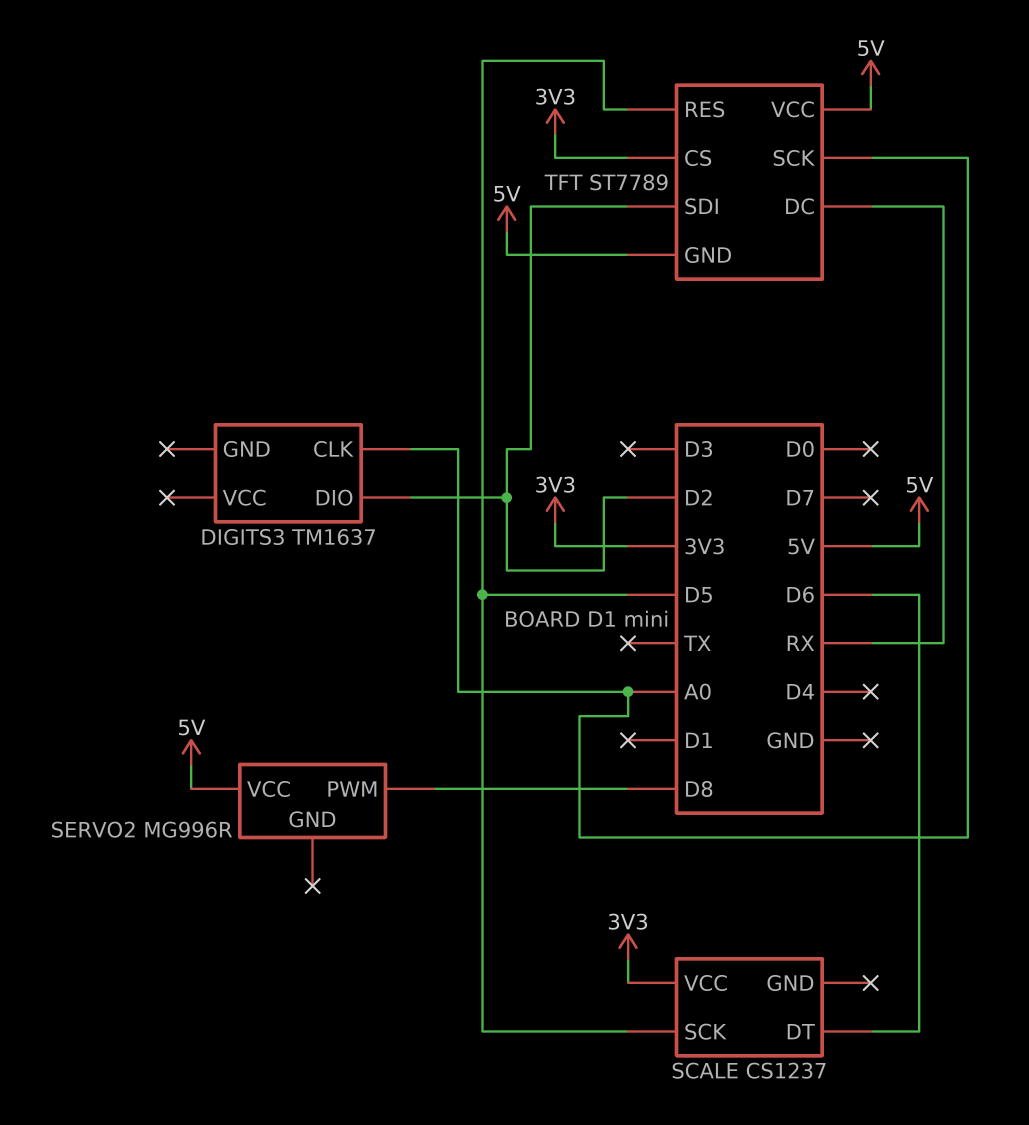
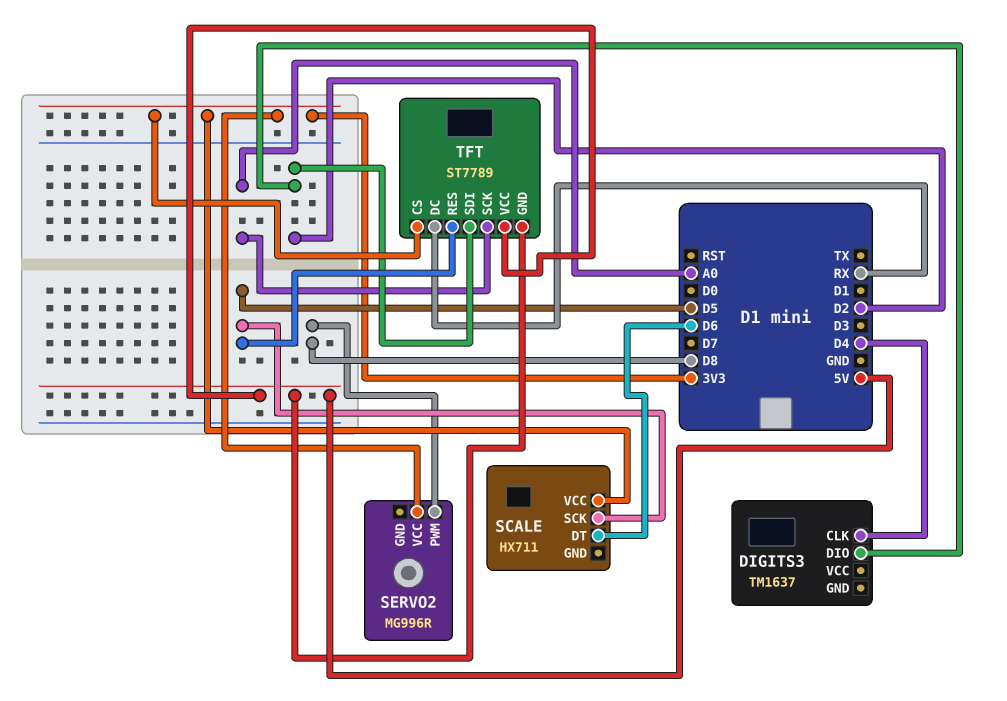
DIGITS3 pin CLK: A0 -> D4
SCALE: CS1237 -> HX711
SERVO2 pin VCC: 5V -> 3V3

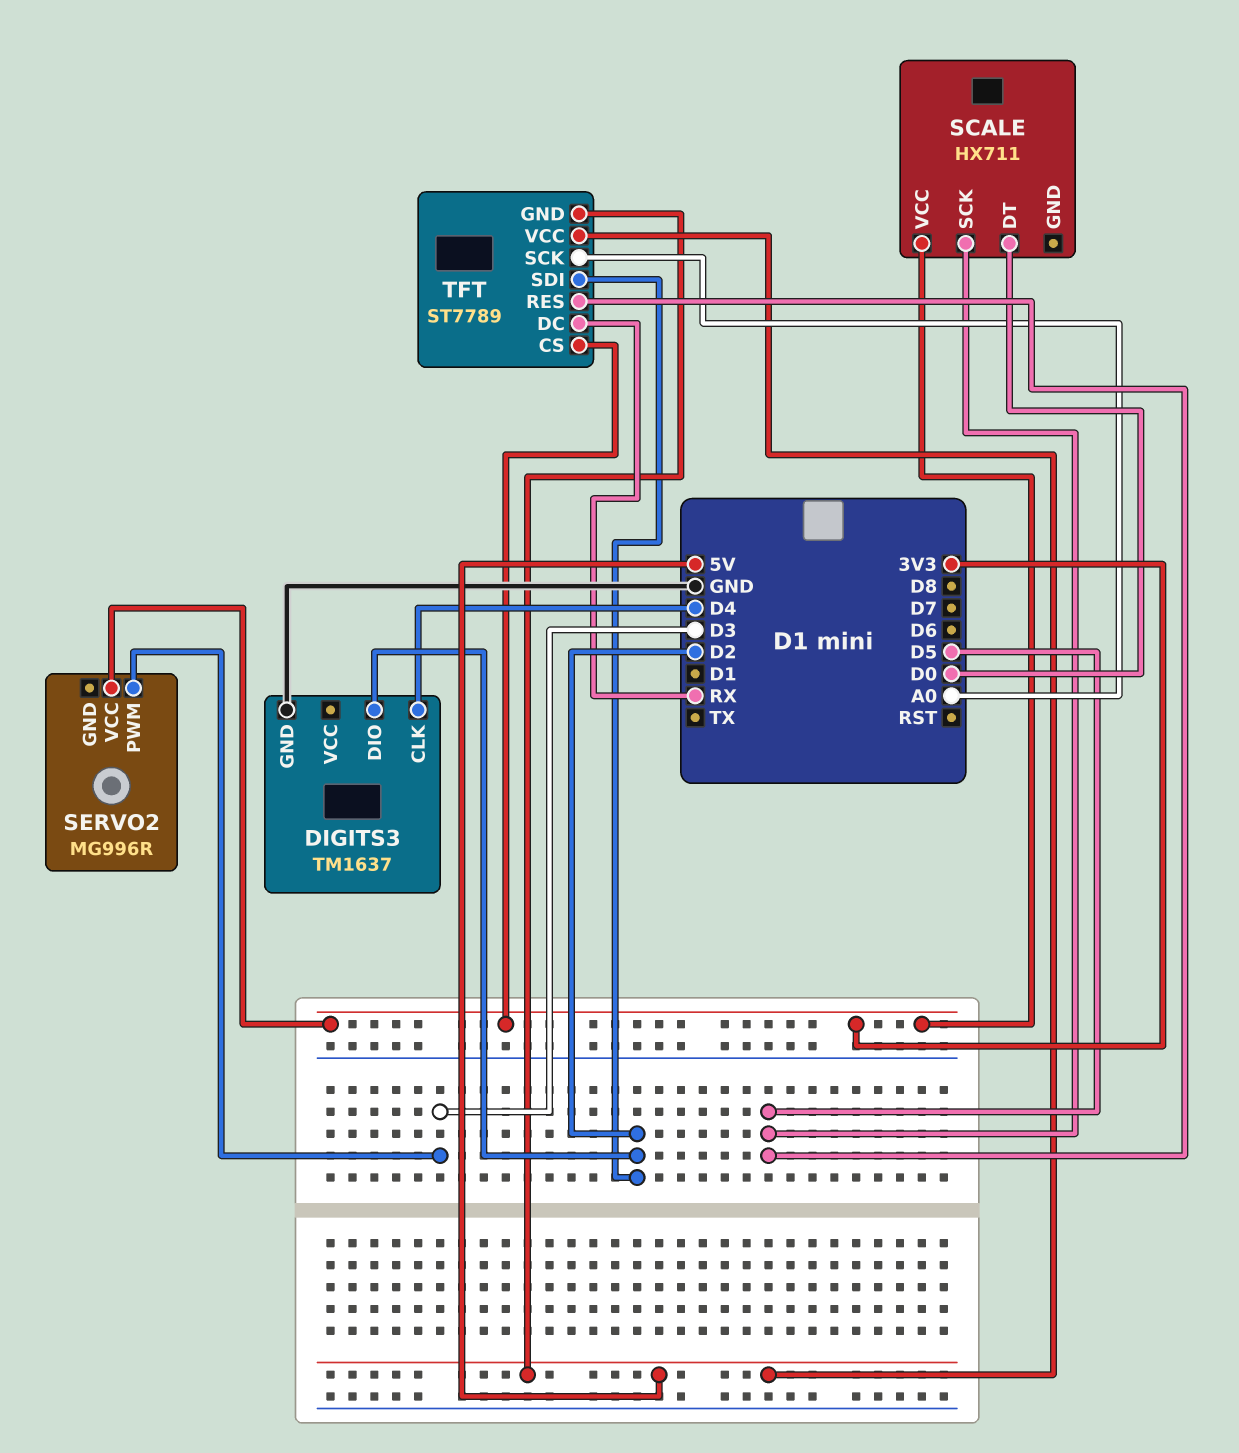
DIGITS3 pin GND: none -> GND
SCALE pin DT: D6 -> D0
SERVO2 pin PWM: D8 -> D3

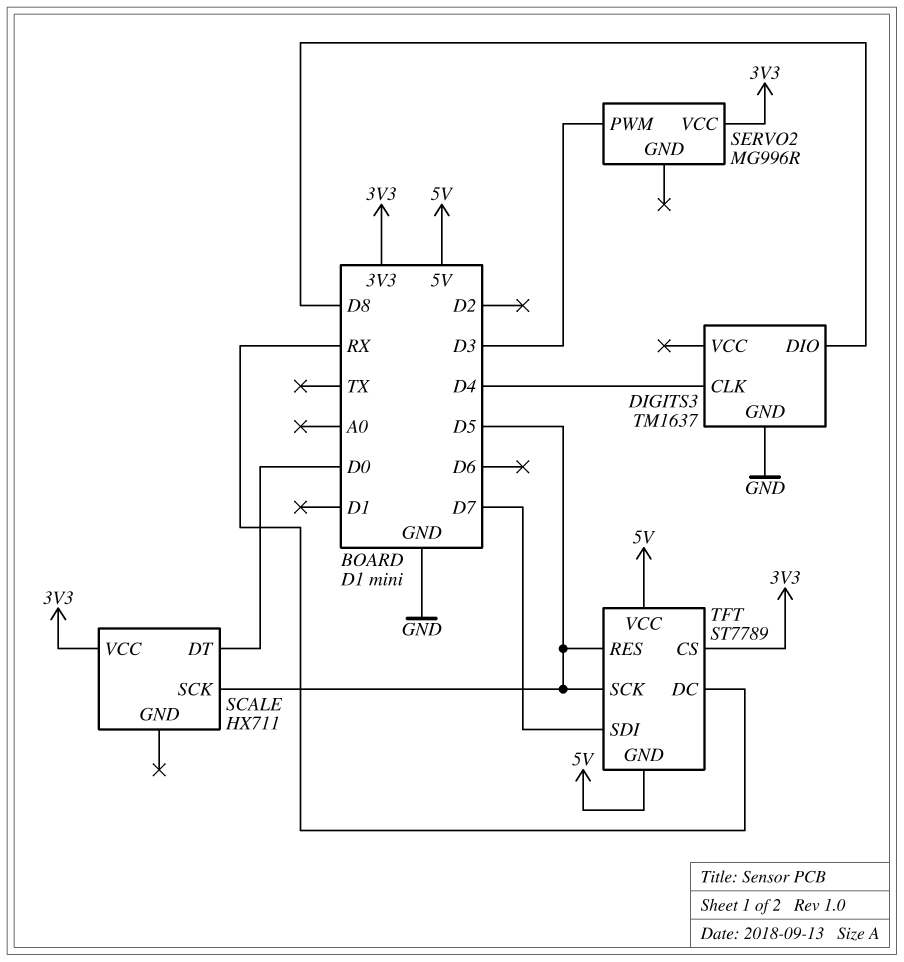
DIGITS3 pin DIO: D2 -> D8
TFT pin SCK: A0 -> D5
TFT pin SDI: D2 -> D7

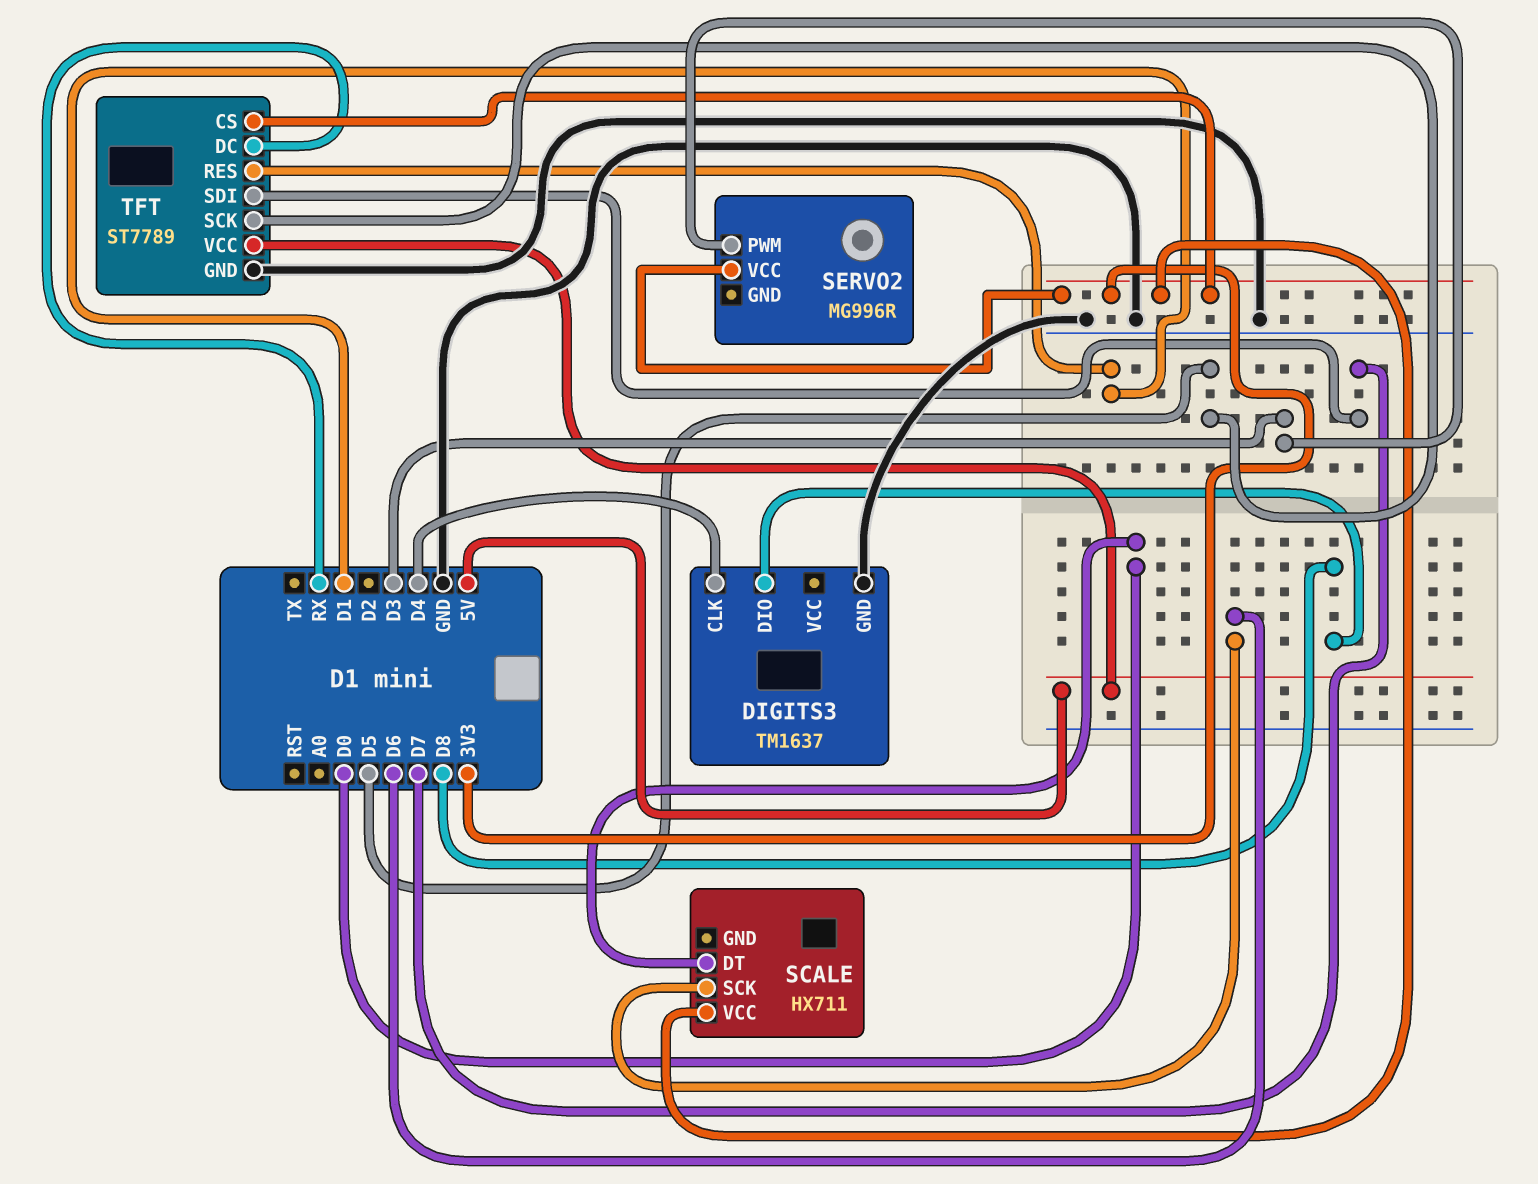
SCALE pin SCK: D5 -> D6
TFT pin GND: 5V -> GND
TFT pin RES: D5 -> D1

